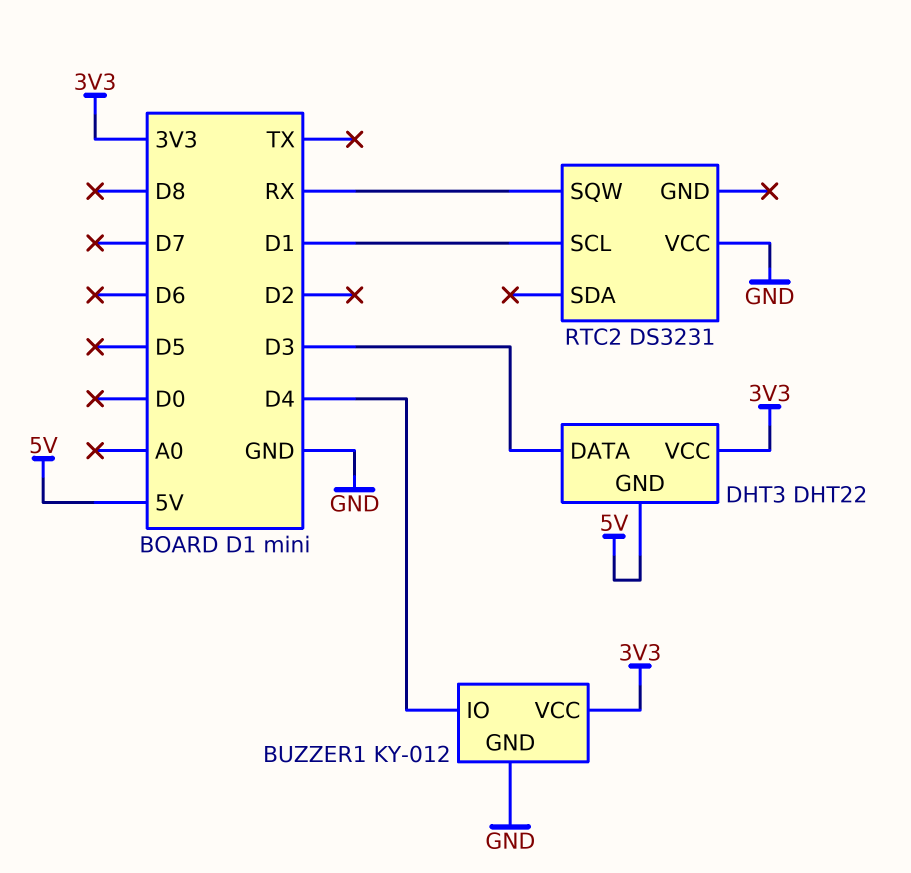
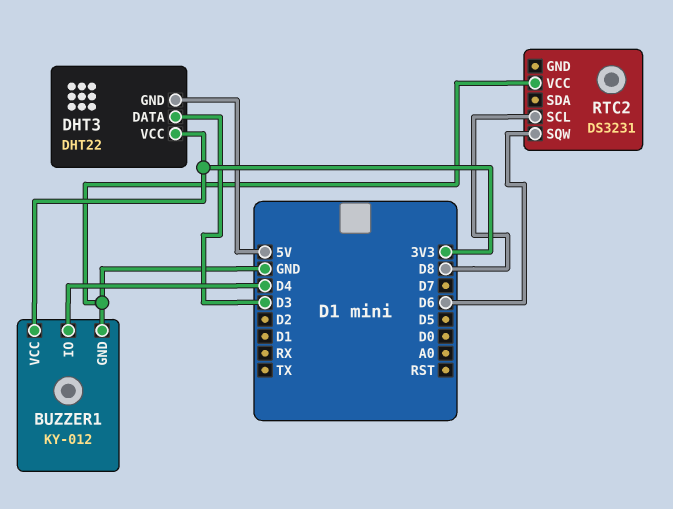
RTC2 pin SCL: D1 -> D8
RTC2 pin SQW: RX -> D6

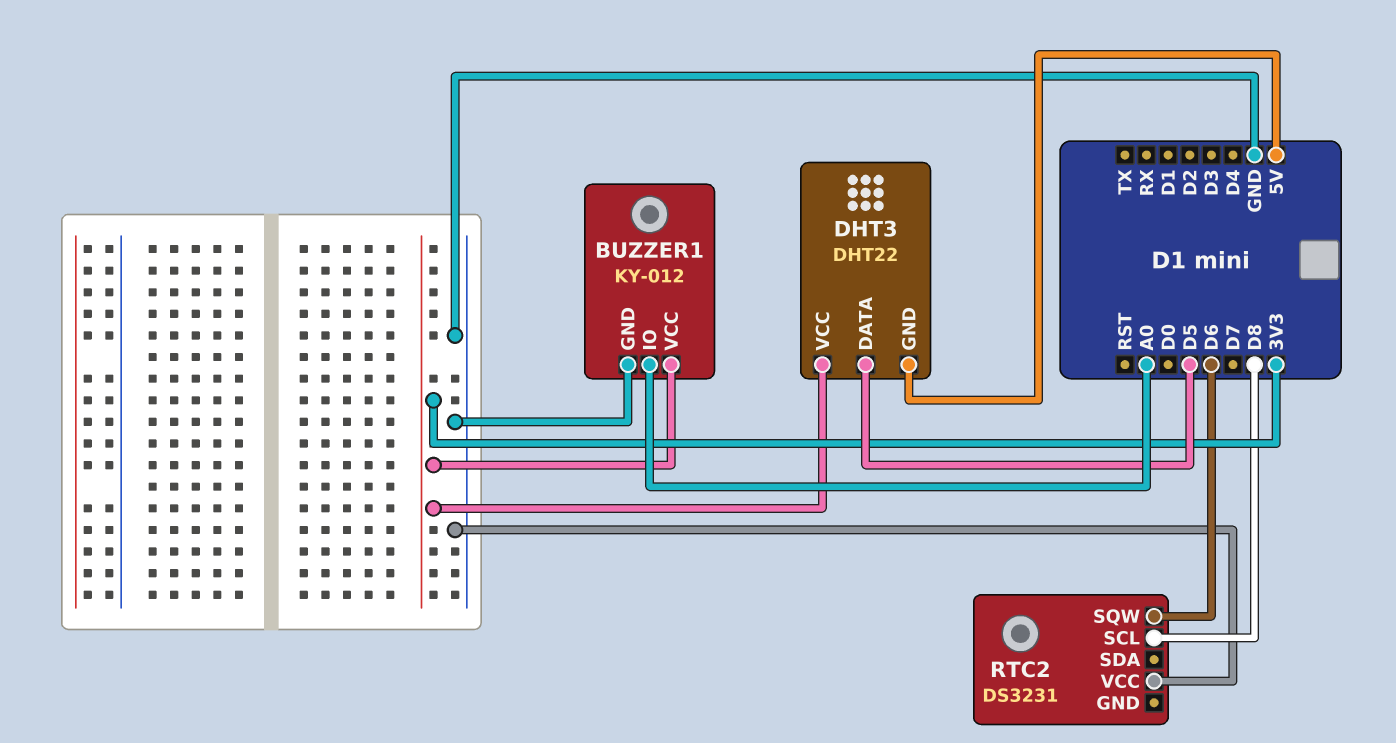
BUZZER1 pin IO: D4 -> A0
DHT3 pin DATA: D3 -> D5

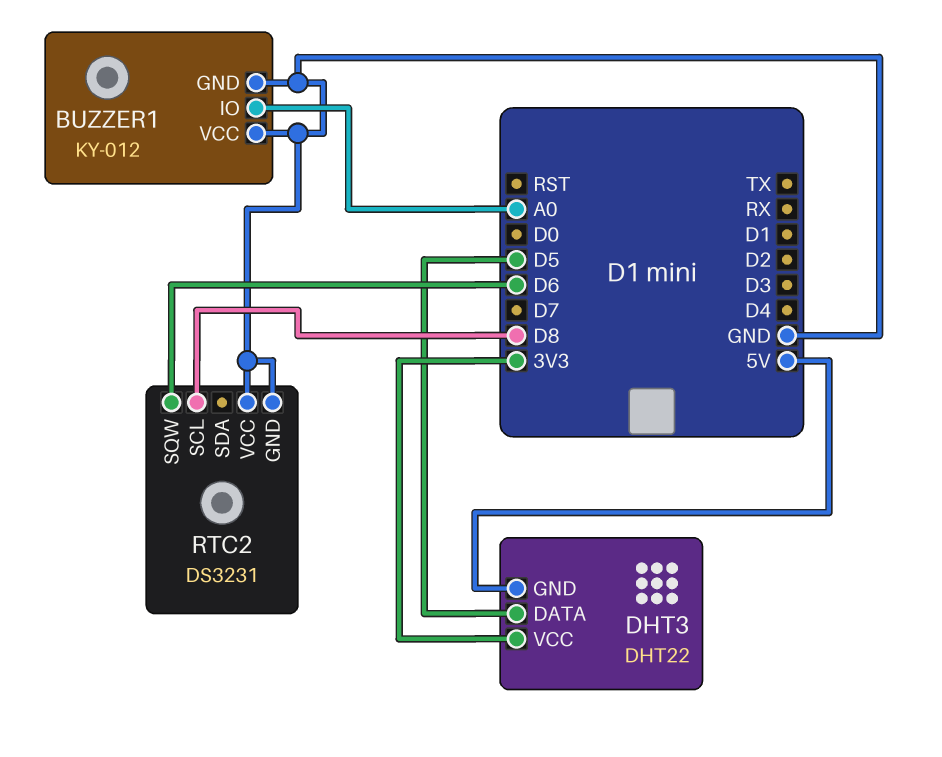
BUZZER1 pin VCC: 3V3 -> GND
RTC2 pin GND: none -> GND

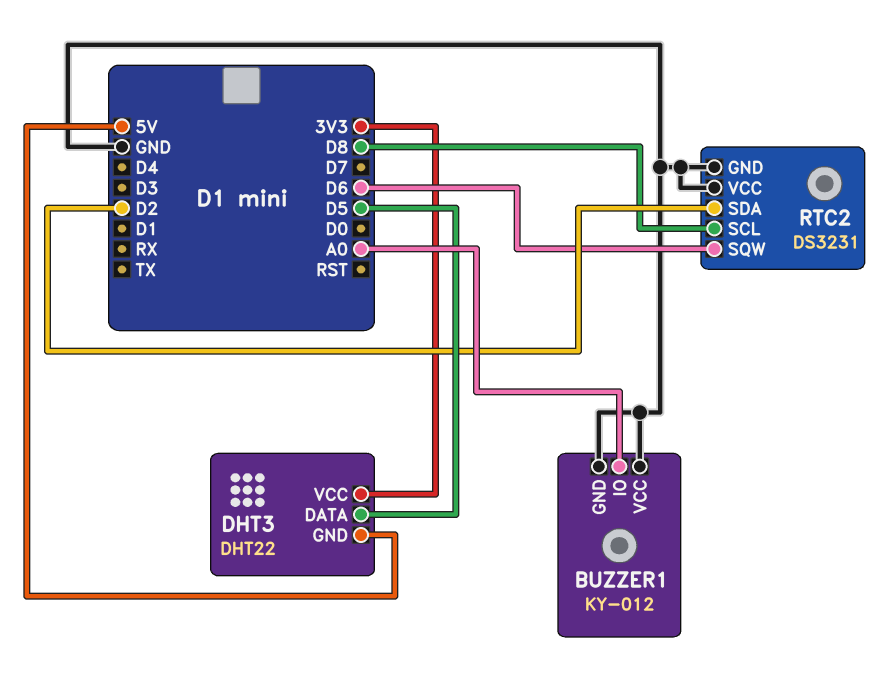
RTC2 pin SDA: none -> D2

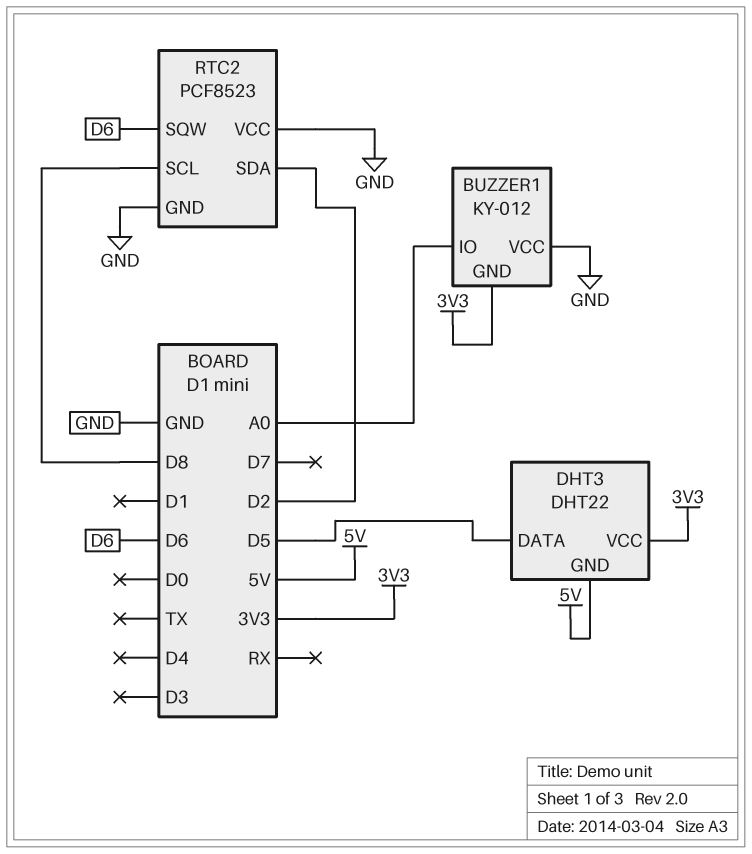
BUZZER1 pin GND: GND -> 3V3
RTC2: DS3231 -> PCF8523

